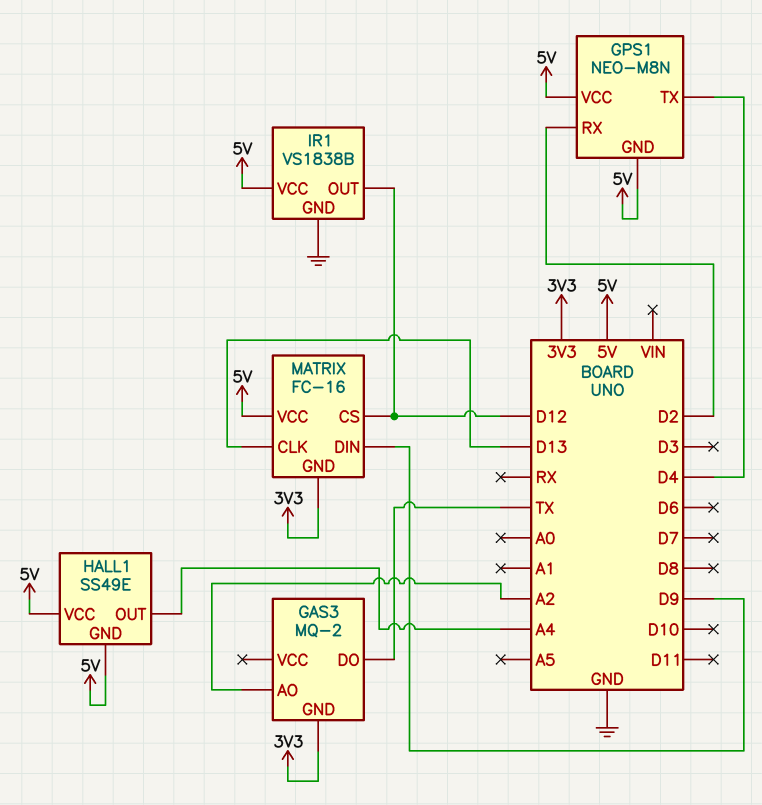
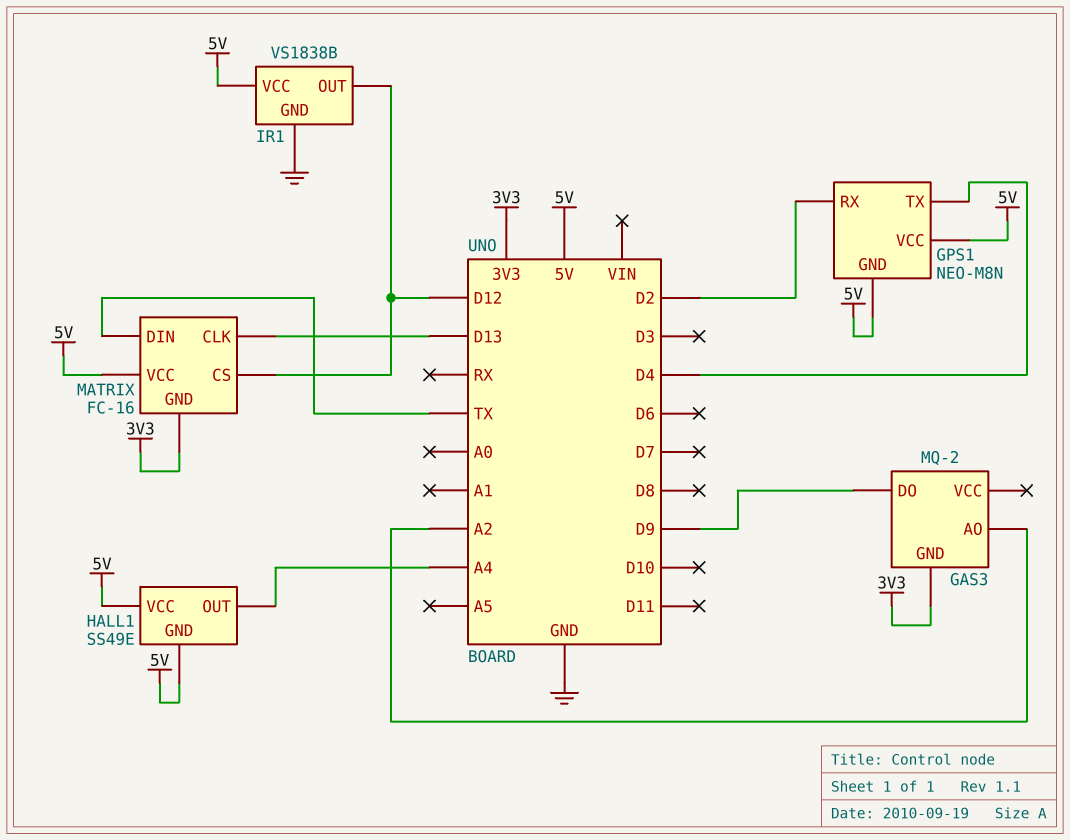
GAS3 pin DO: TX -> D9
MATRIX pin DIN: D9 -> TX

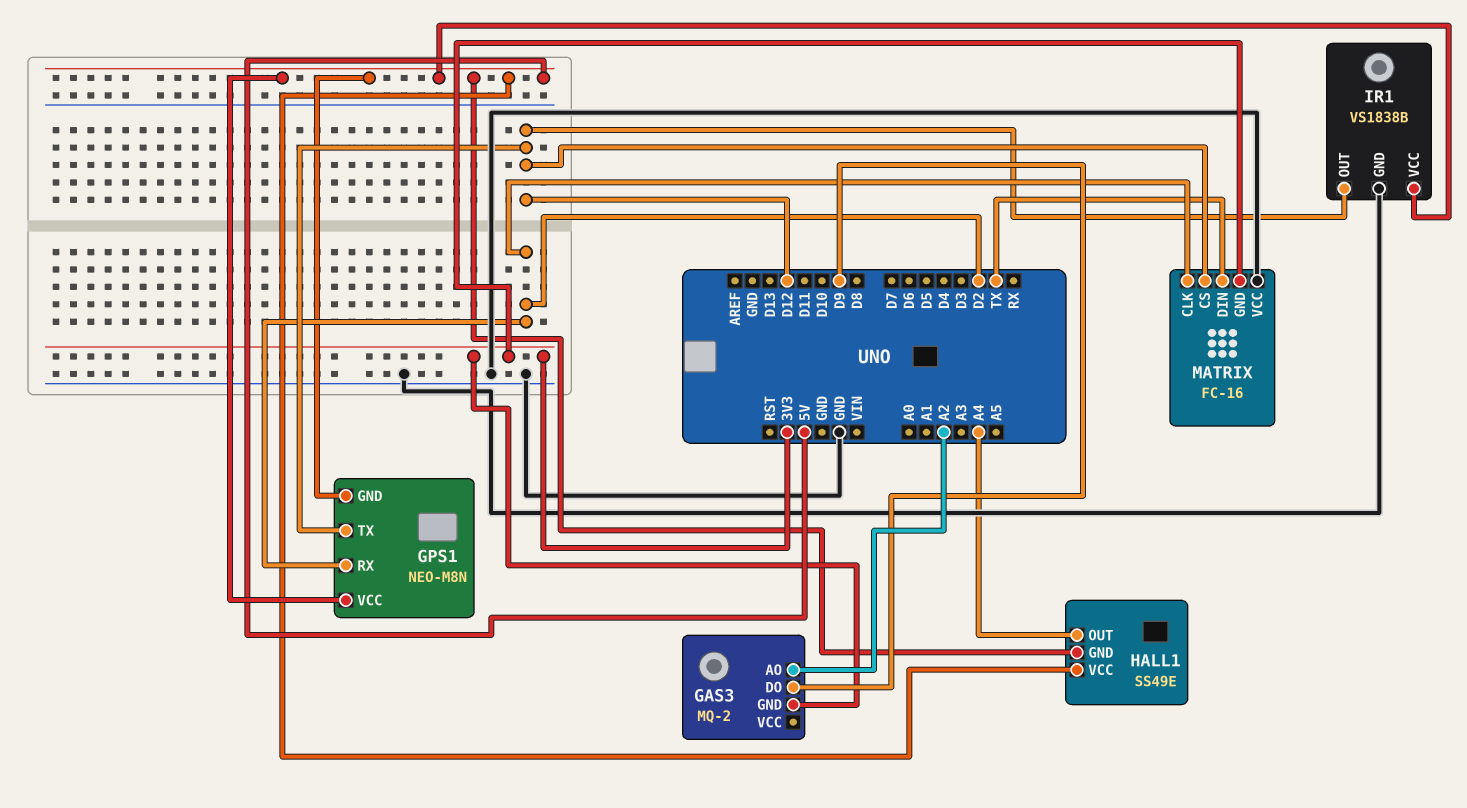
GPS1 pin TX: D4 -> D12
MATRIX pin CLK: D13 -> D2
MATRIX pin VCC: 5V -> GND

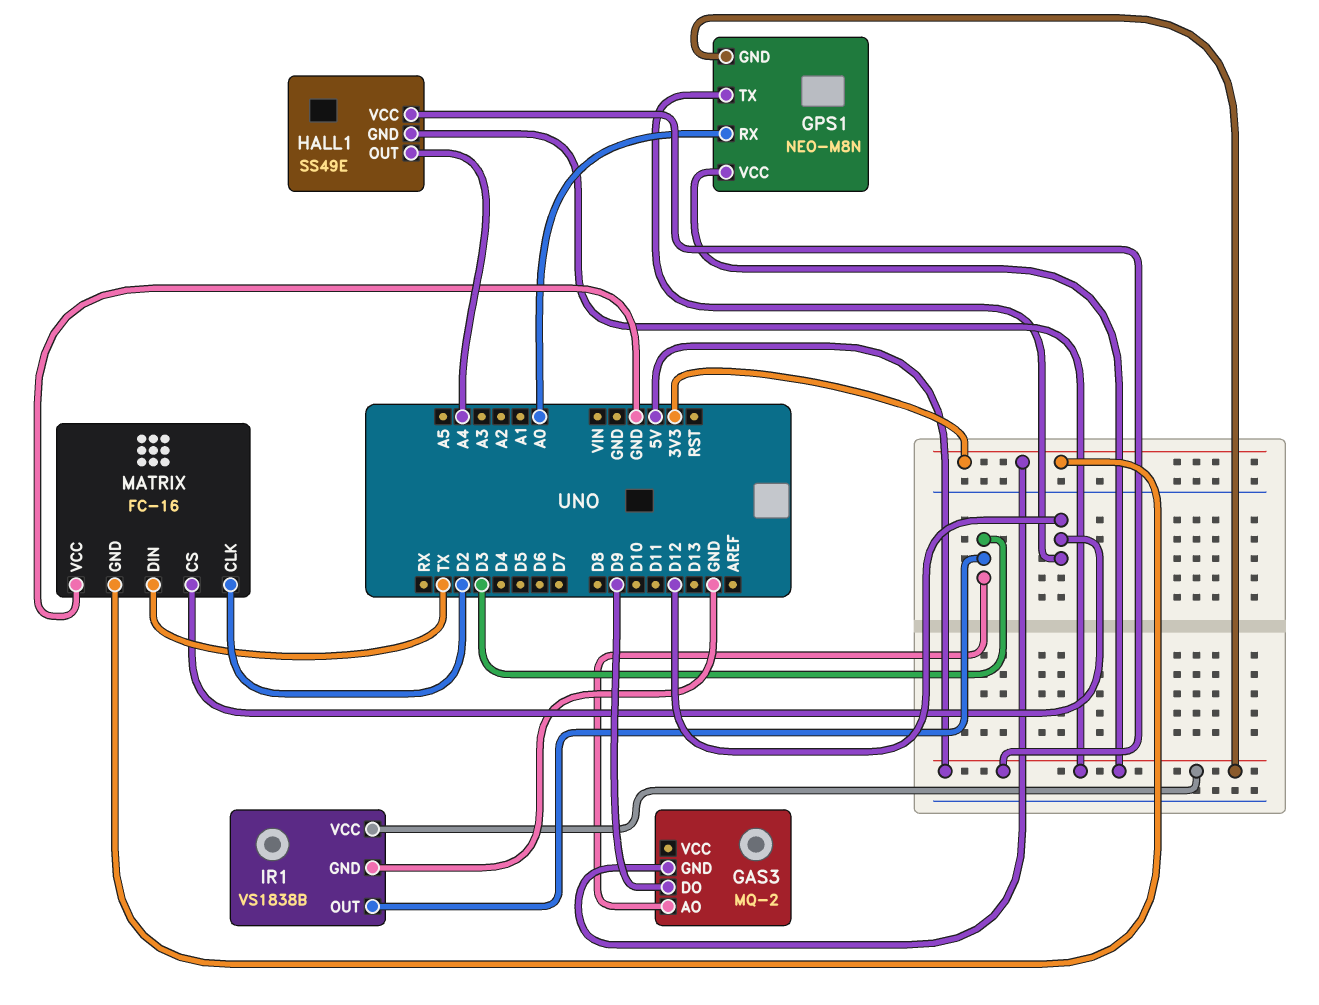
GAS3 pin AO: A2 -> D3
GPS1 pin RX: D2 -> A0
IR1 pin OUT: D12 -> D3

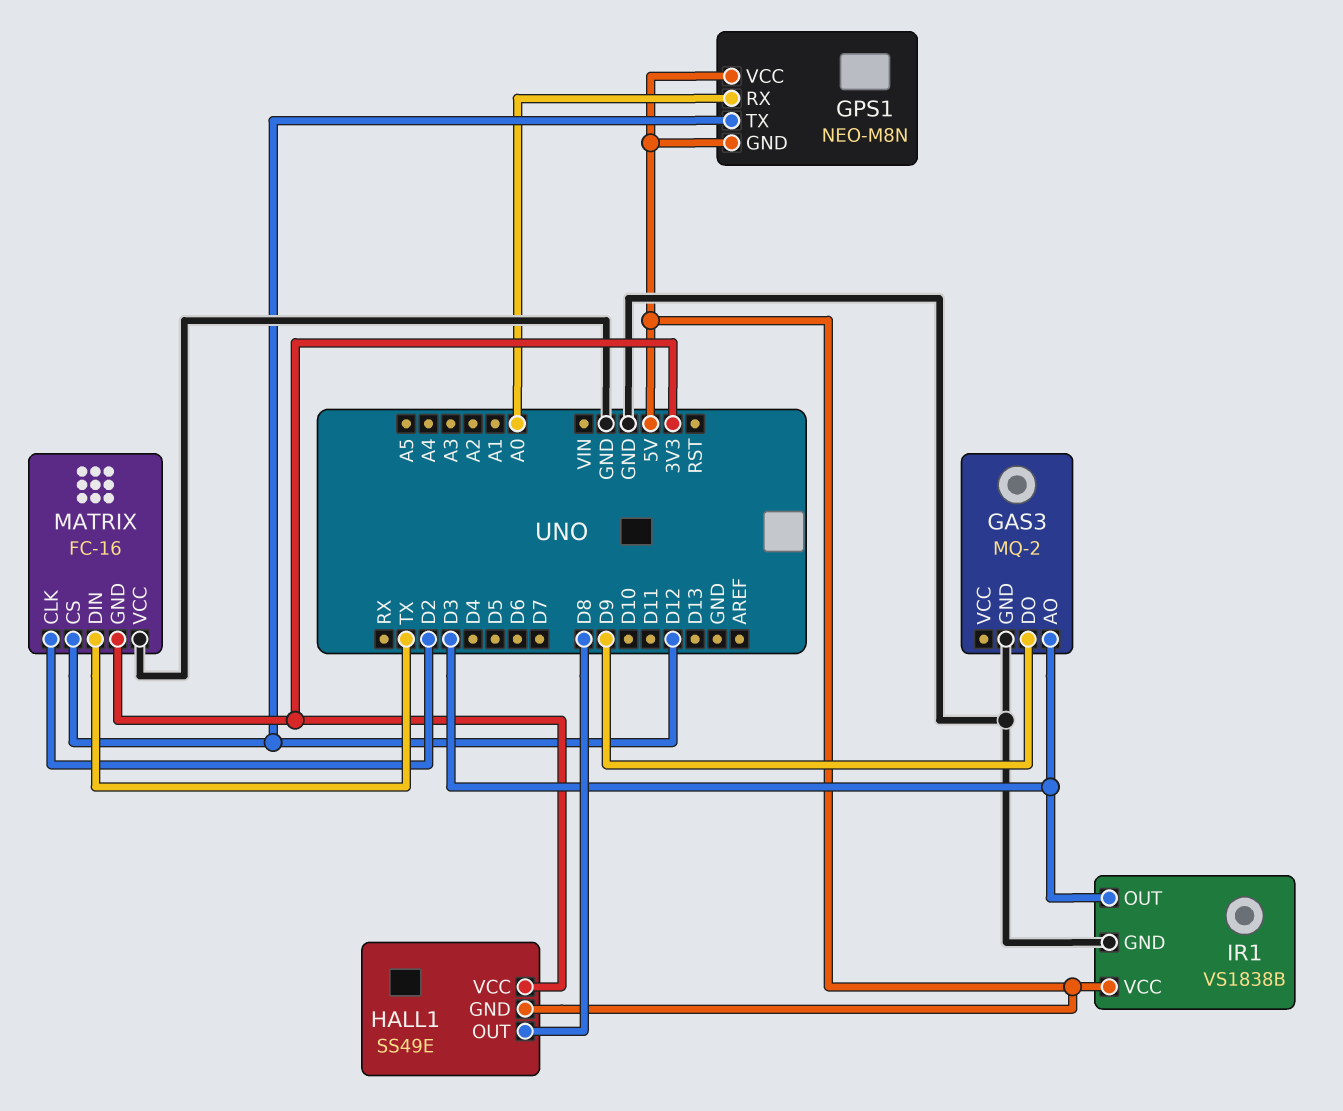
GAS3 pin GND: 3V3 -> GND
HALL1 pin OUT: A4 -> D8
HALL1 pin VCC: 5V -> 3V3

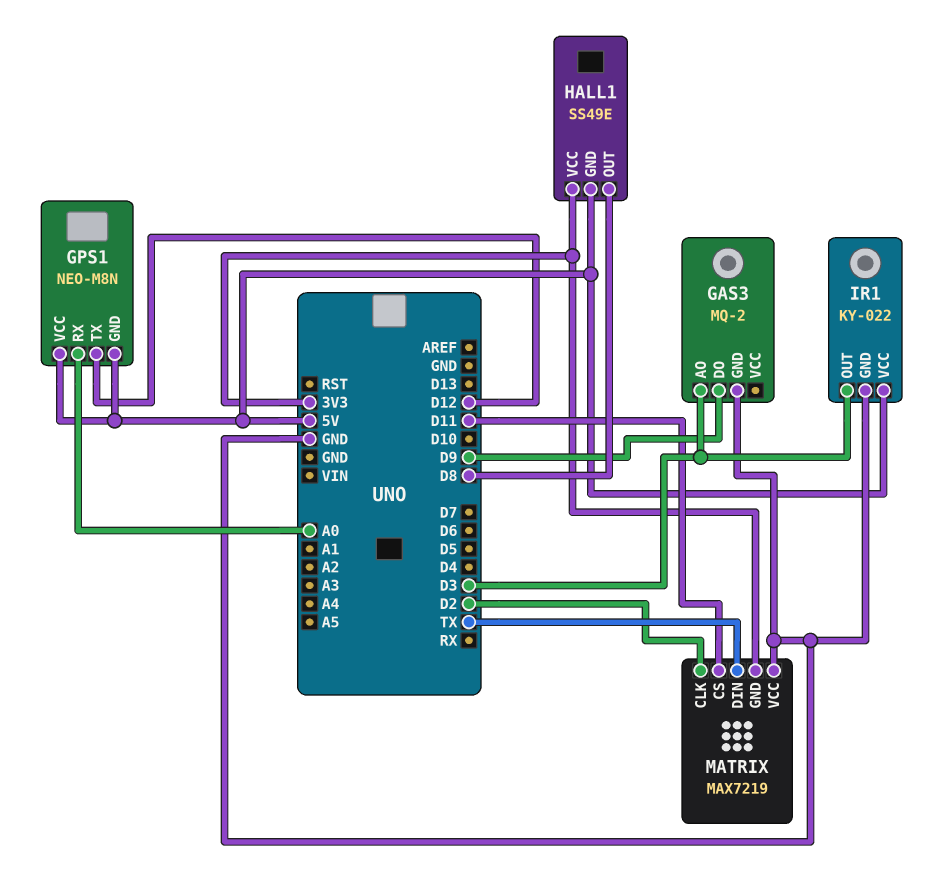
IR1: VS1838B -> KY-022
MATRIX: FC-16 -> MAX7219
MATRIX pin CS: D12 -> D11

